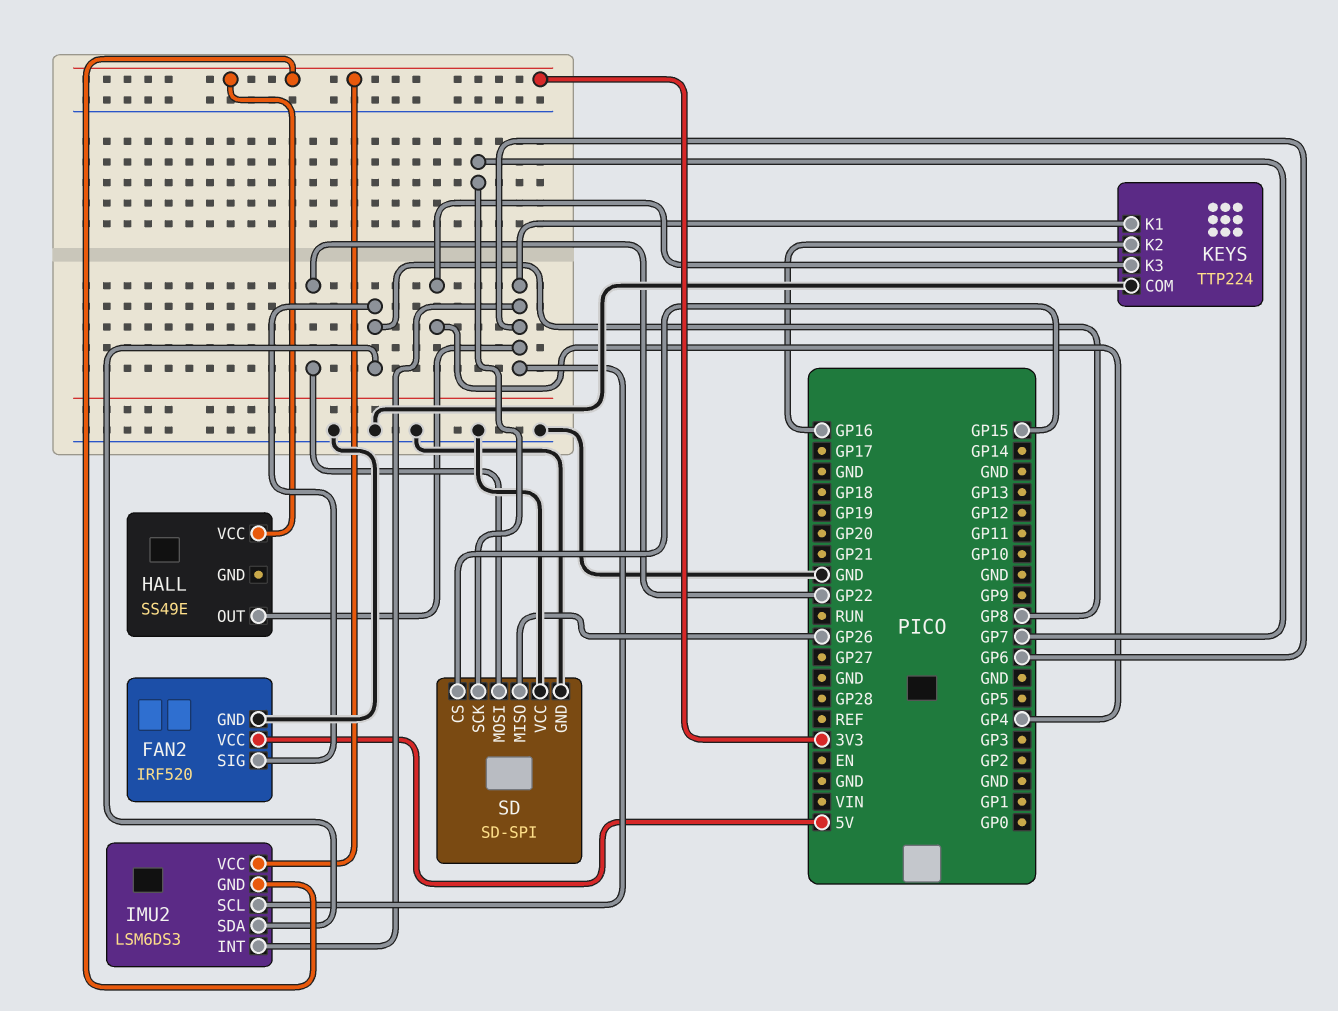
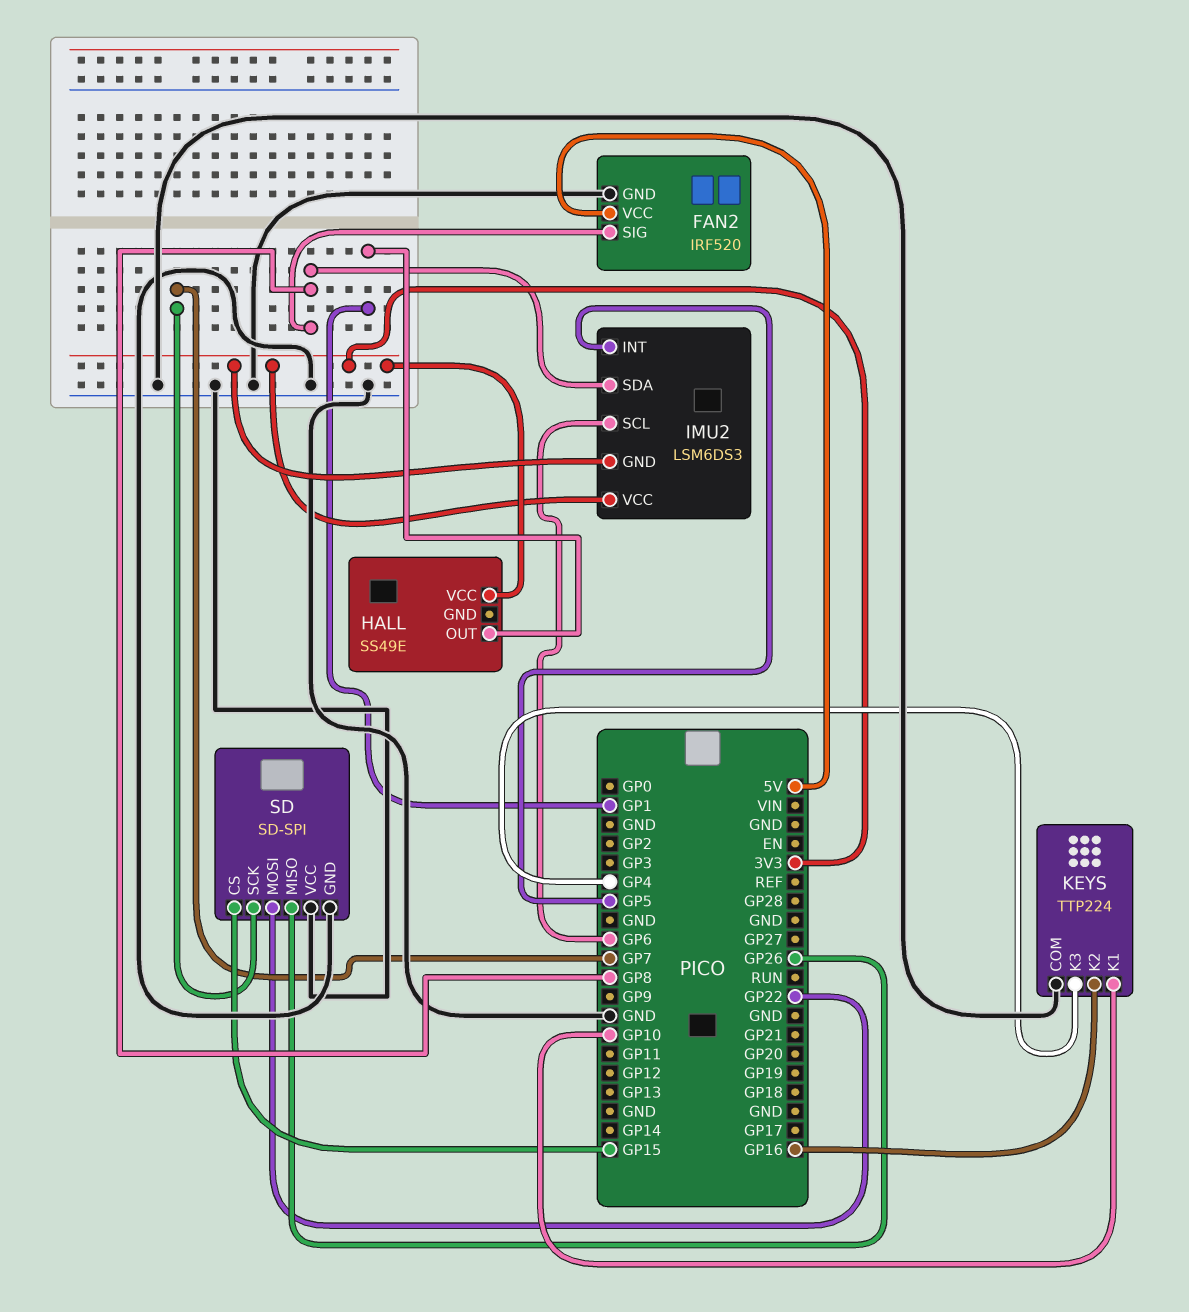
HALL pin OUT: GP6 -> GP1
IMU2 pin INT: GP6 -> GP5
KEYS pin K1: GP6 -> GP10

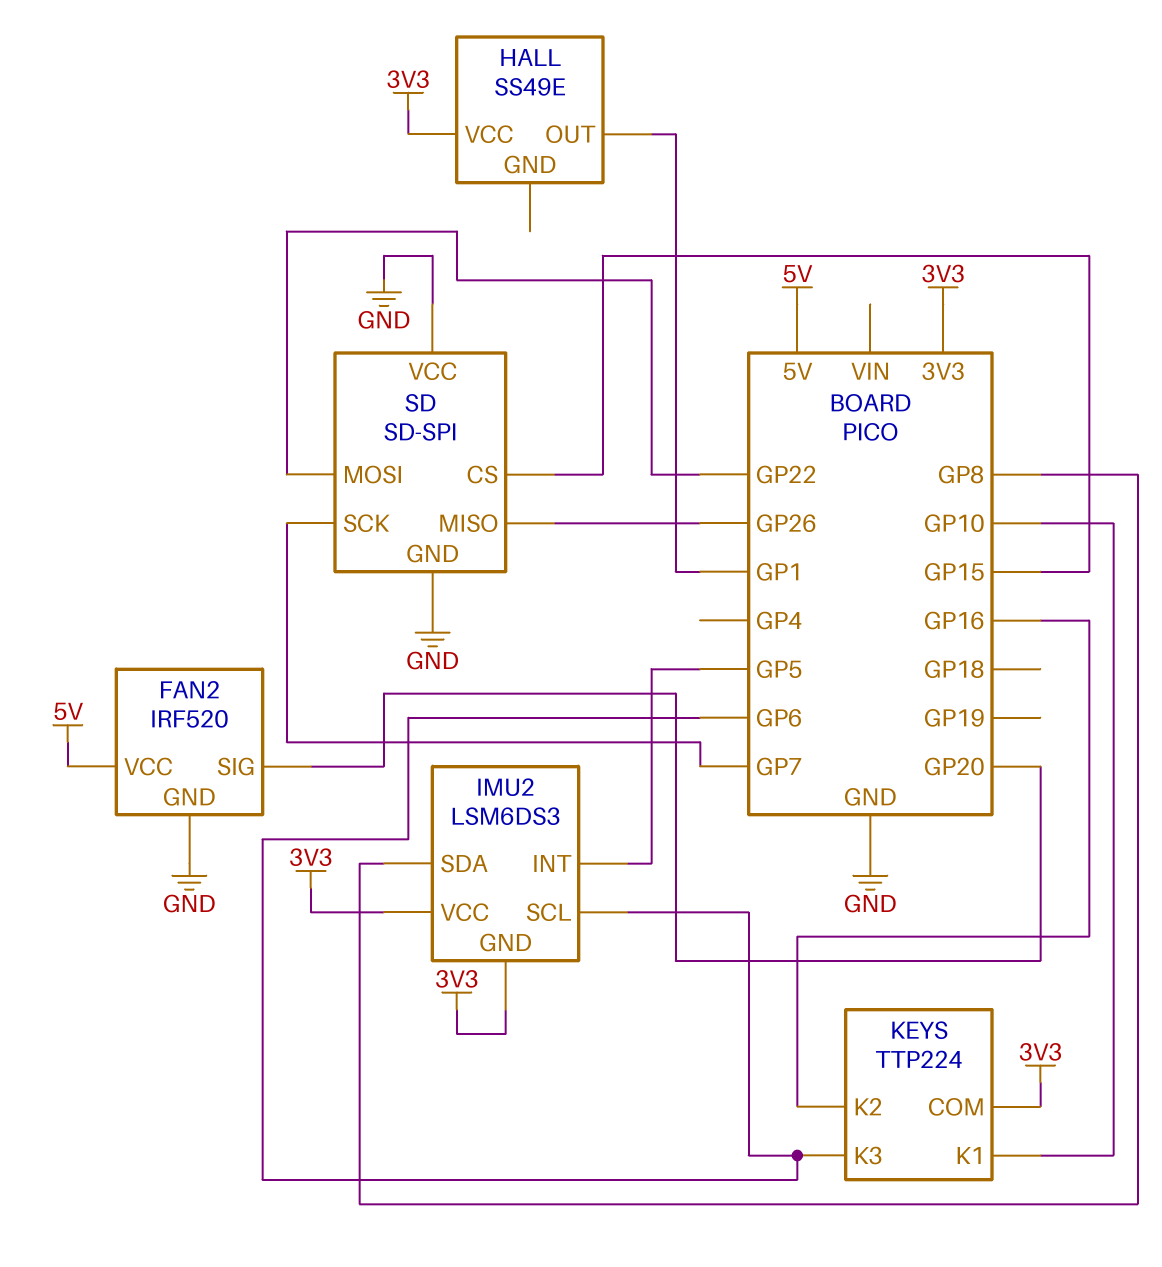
FAN2 pin SIG: GP8 -> GP20
KEYS pin COM: GND -> 3V3
KEYS pin K3: GP4 -> GP6

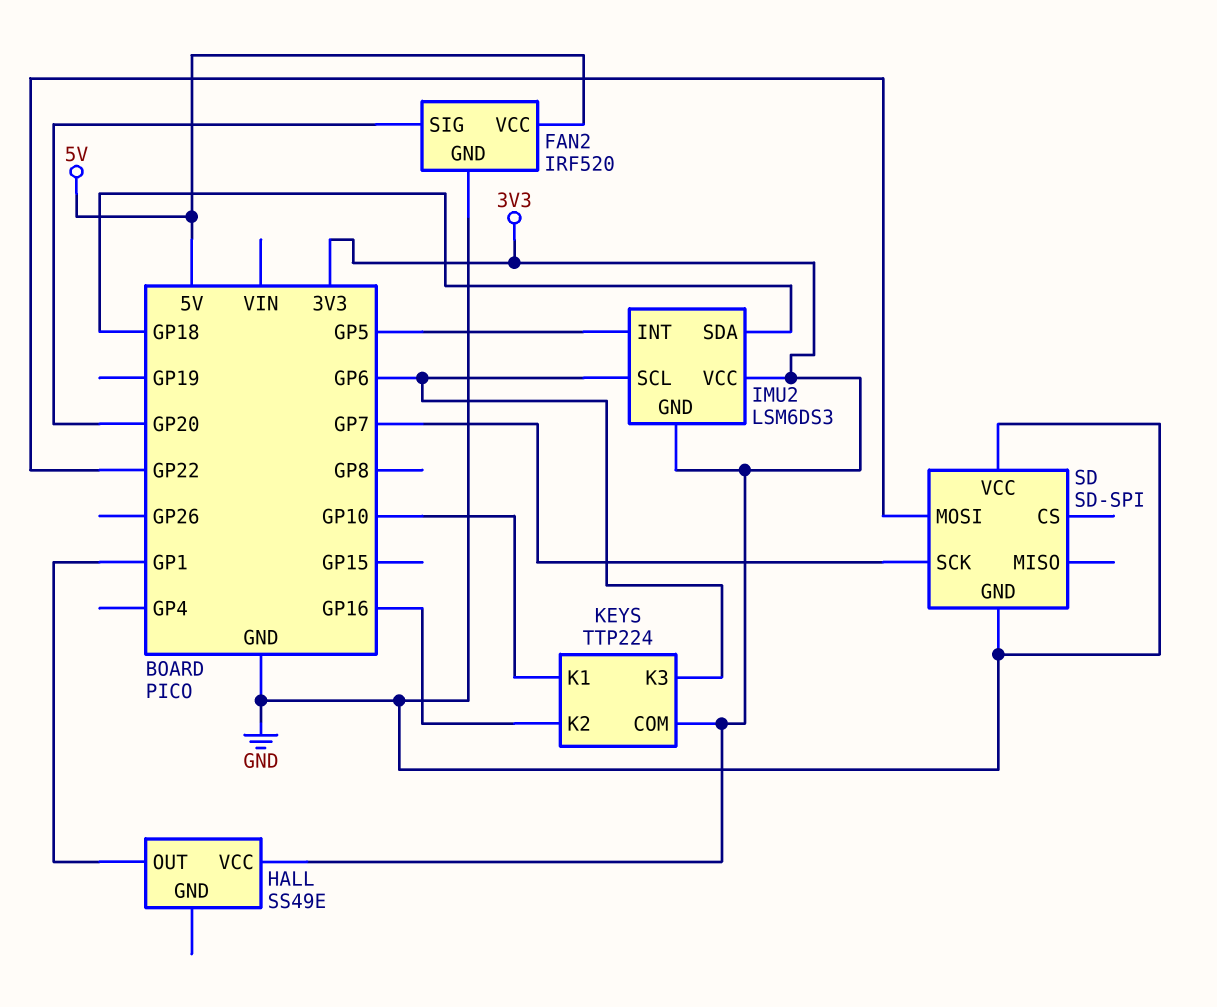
IMU2 pin SDA: GP8 -> GP18
SD pin CS: GP15 -> none
SD pin MISO: GP26 -> none

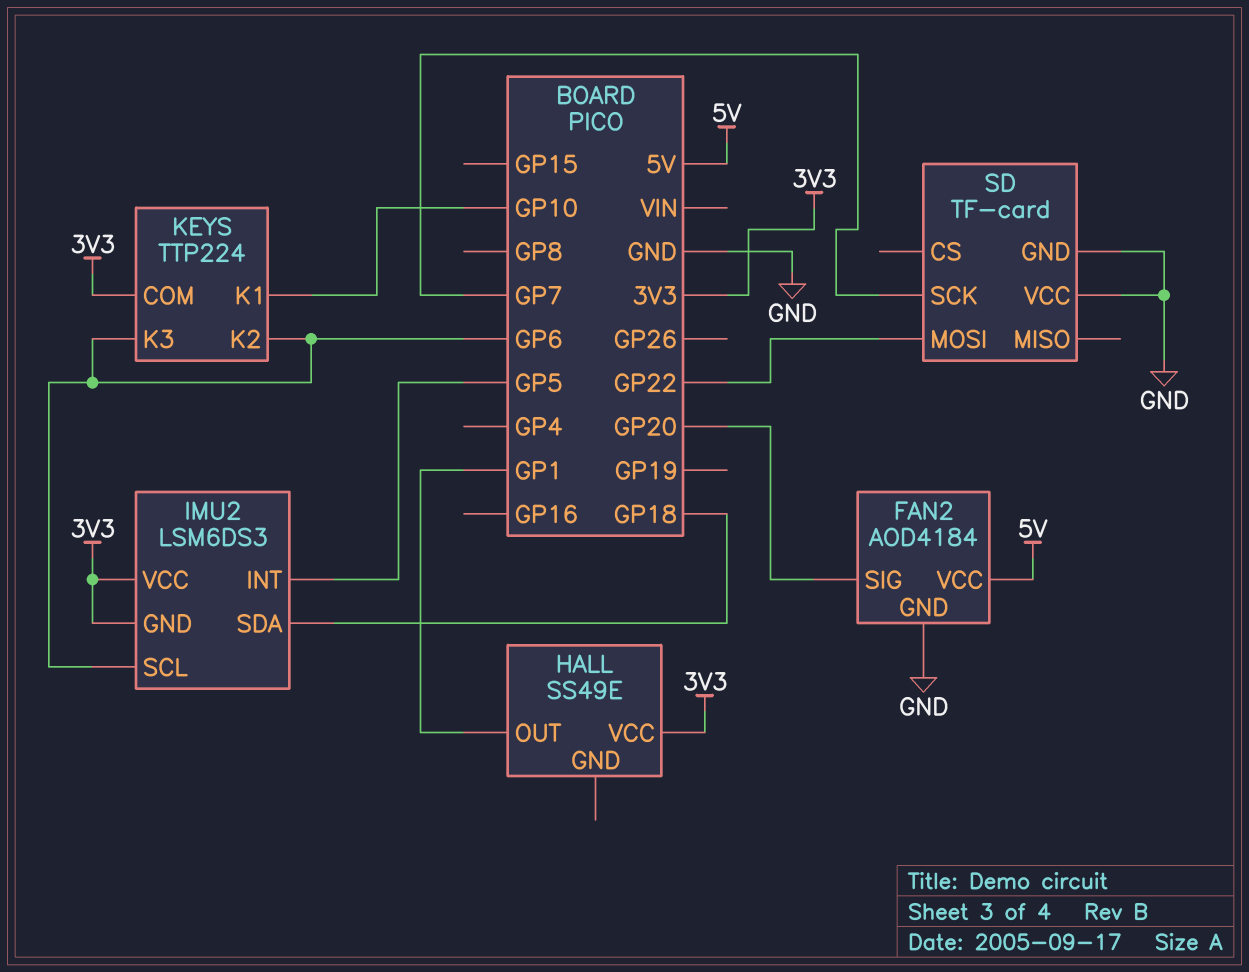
FAN2: IRF520 -> AOD4184
KEYS pin K2: GP16 -> GP6
SD: SD-SPI -> TF-card

